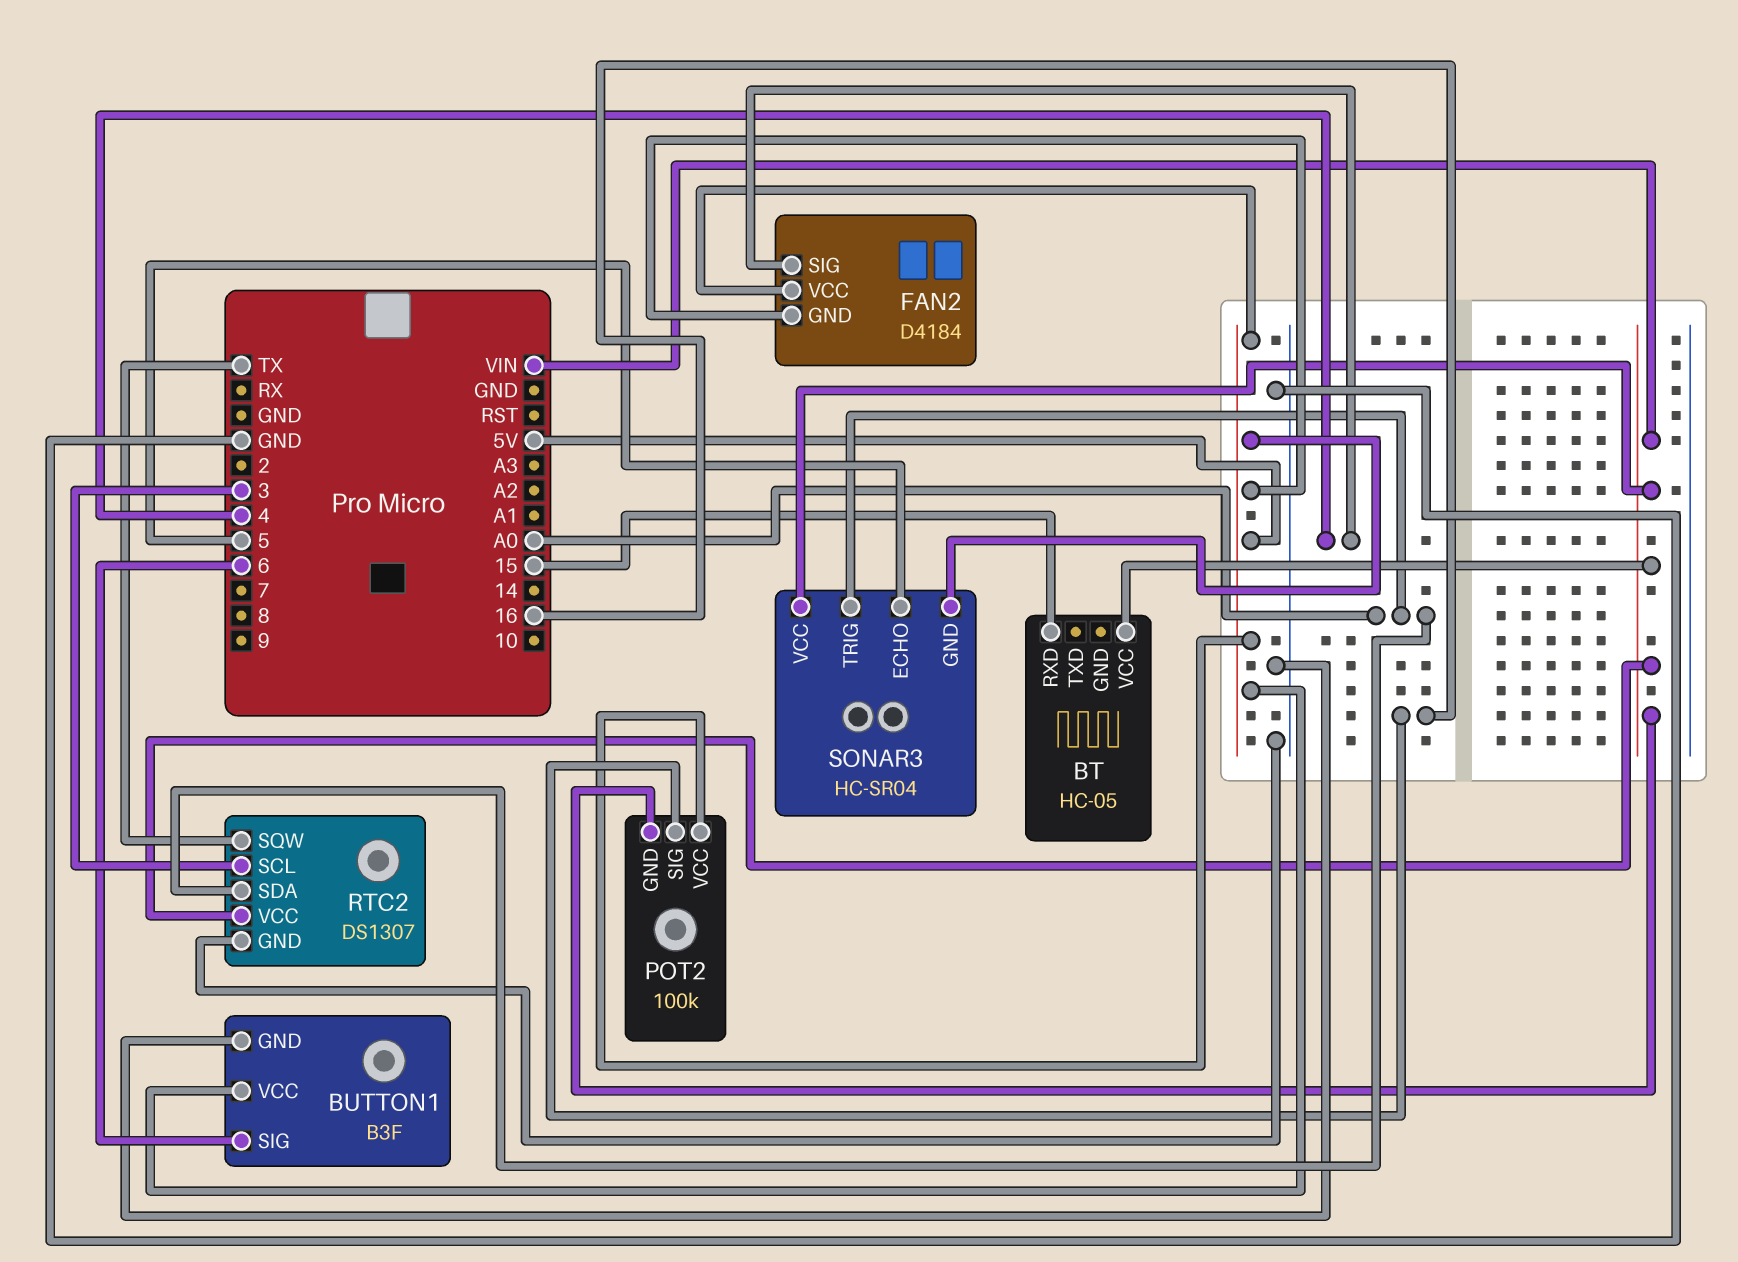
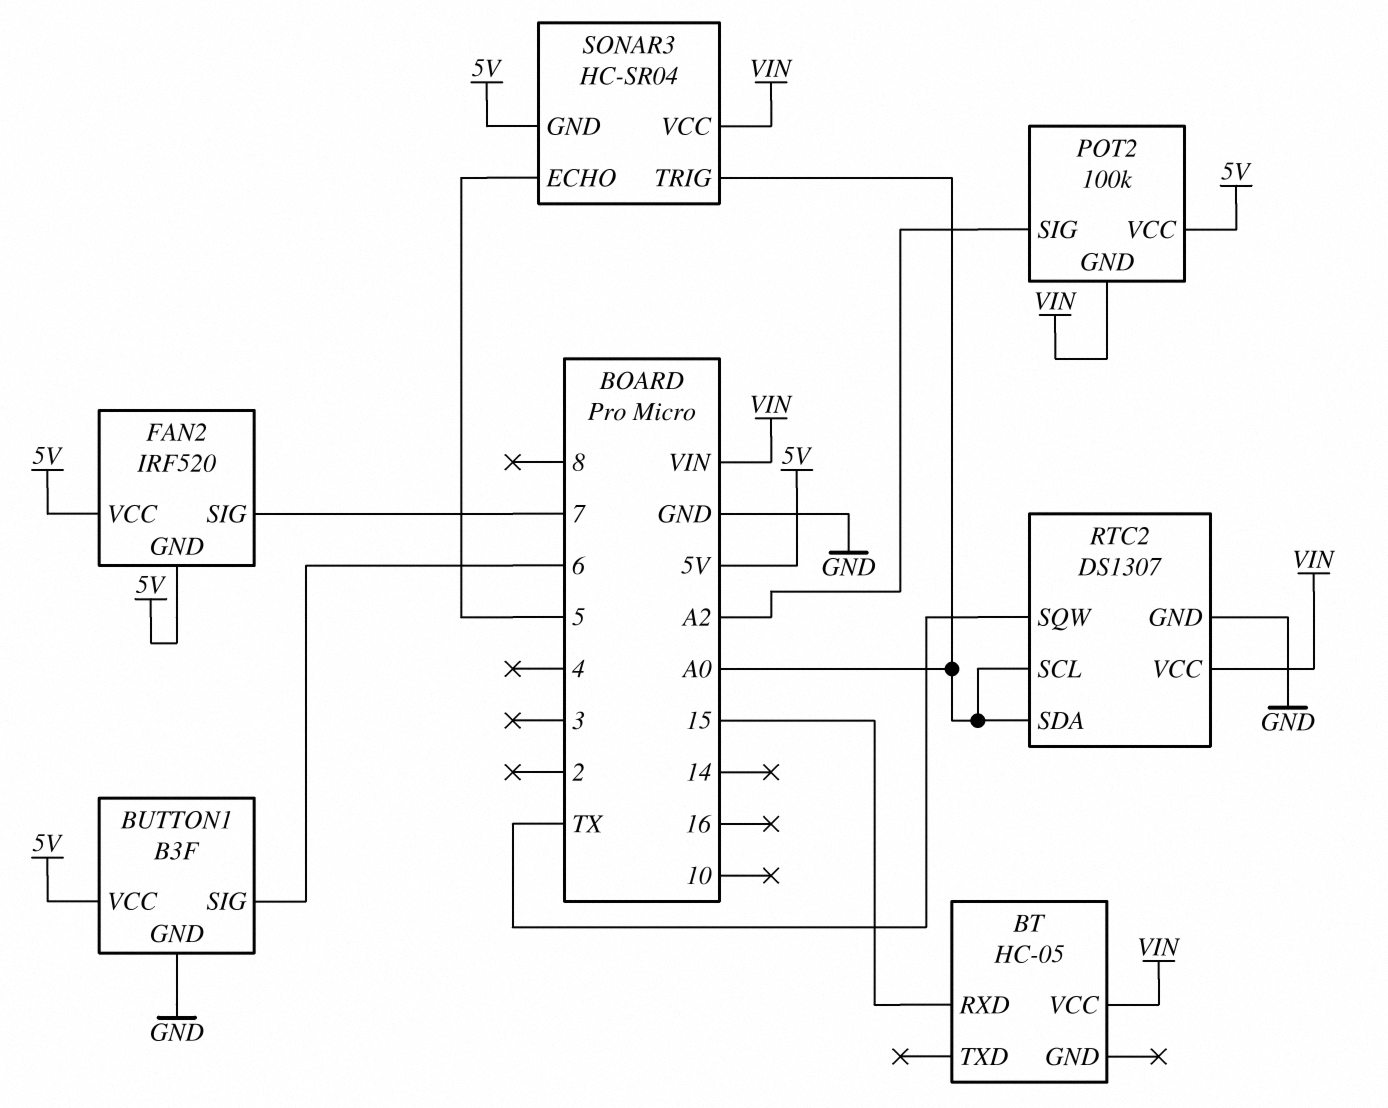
FAN2: D4184 -> IRF520
FAN2 pin SIG: 4 -> 7
POT2 pin SIG: 16 -> A2
RTC2 pin SCL: 3 -> A0

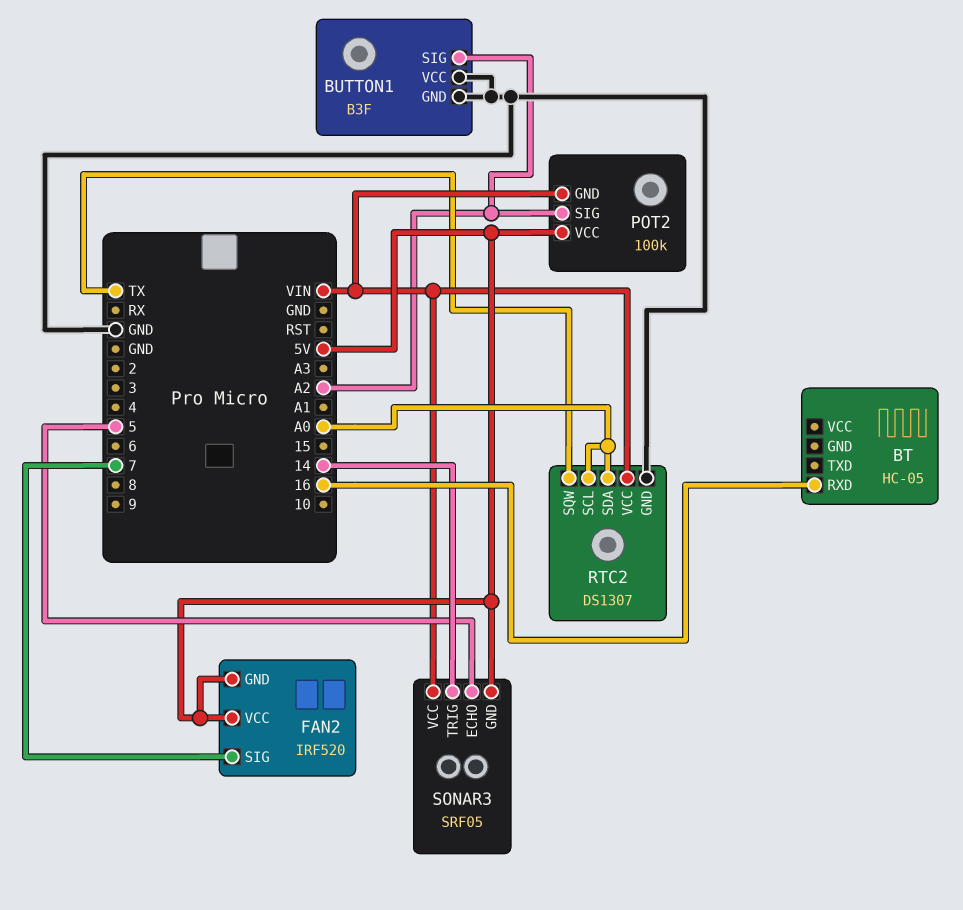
BT pin RXD: 15 -> 16
BT pin VCC: VIN -> none
BUTTON1 pin SIG: 6 -> A2
BUTTON1 pin VCC: 5V -> GND
SONAR3: HC-SR04 -> SRF05
SONAR3 pin TRIG: A0 -> 14

